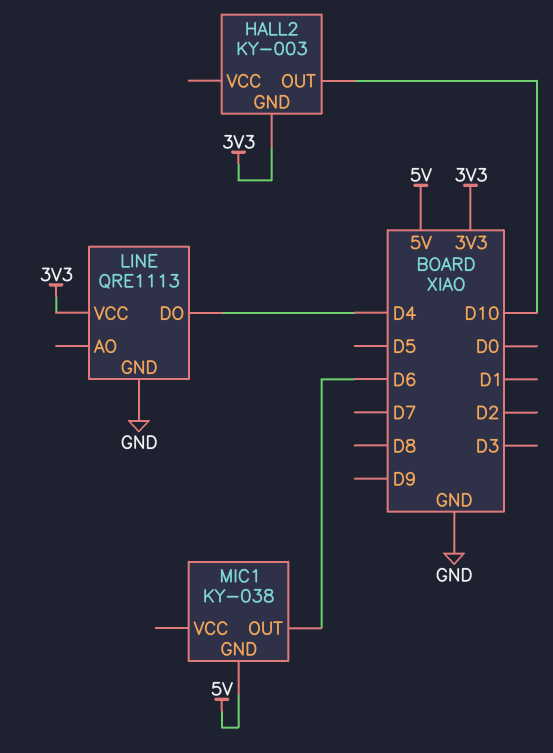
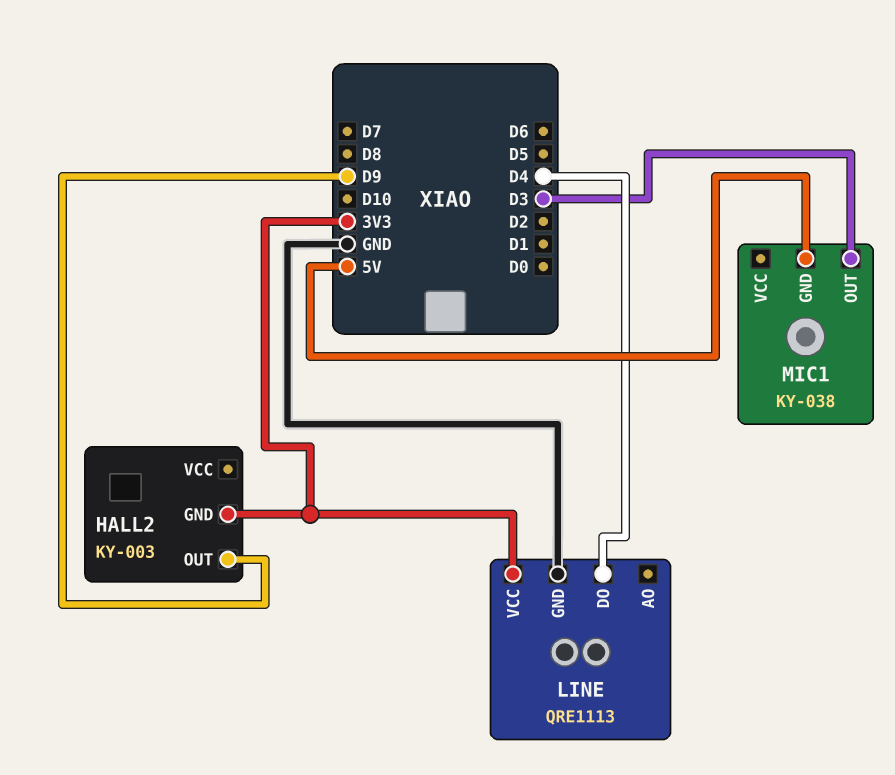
HALL2 pin OUT: D10 -> D9
MIC1 pin OUT: D6 -> D3

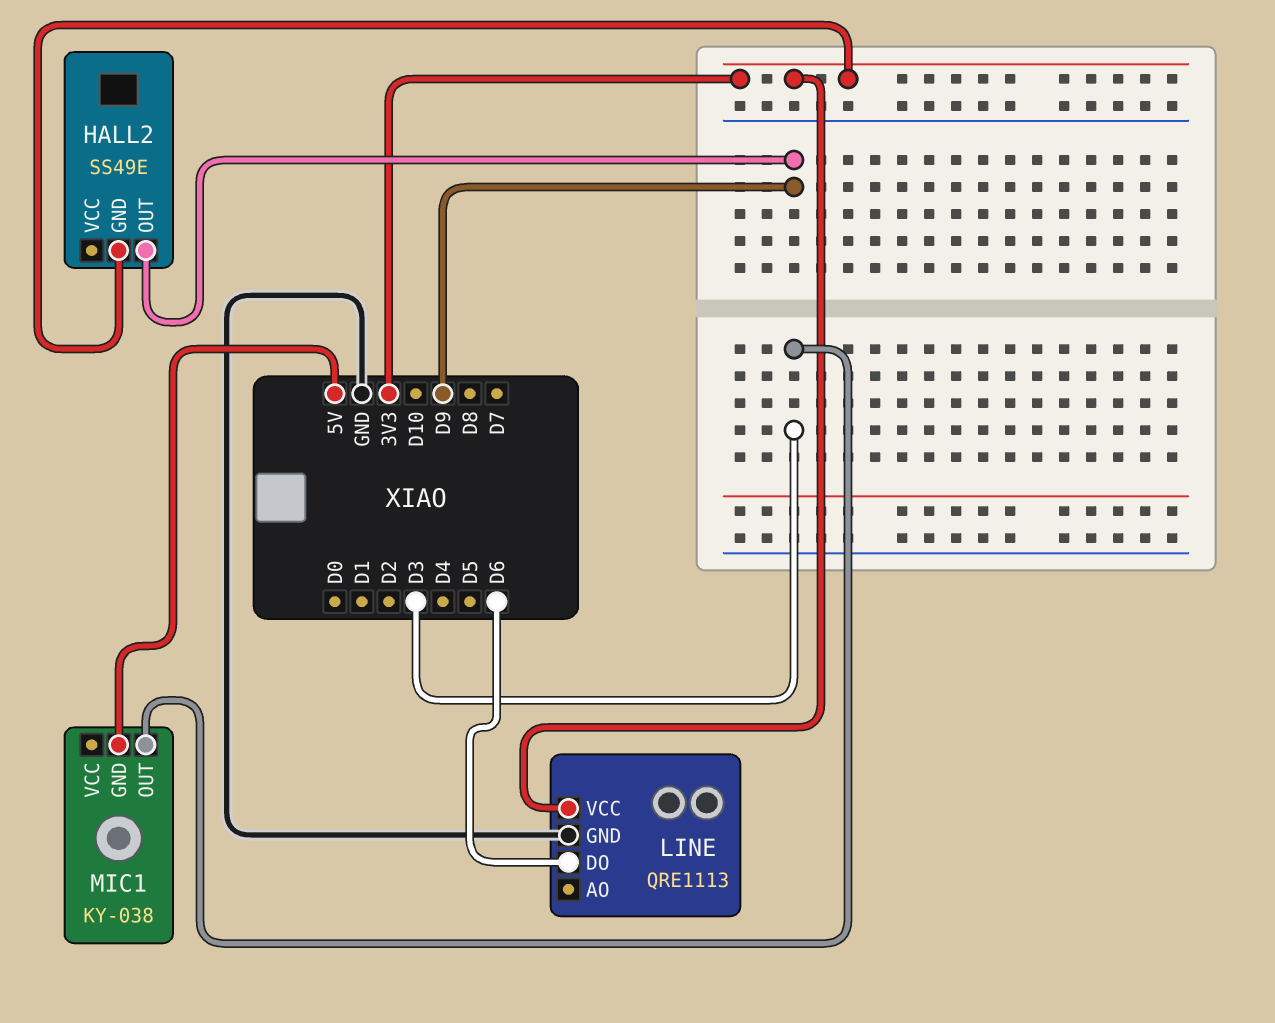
HALL2: KY-003 -> SS49E
LINE pin DO: D4 -> D6

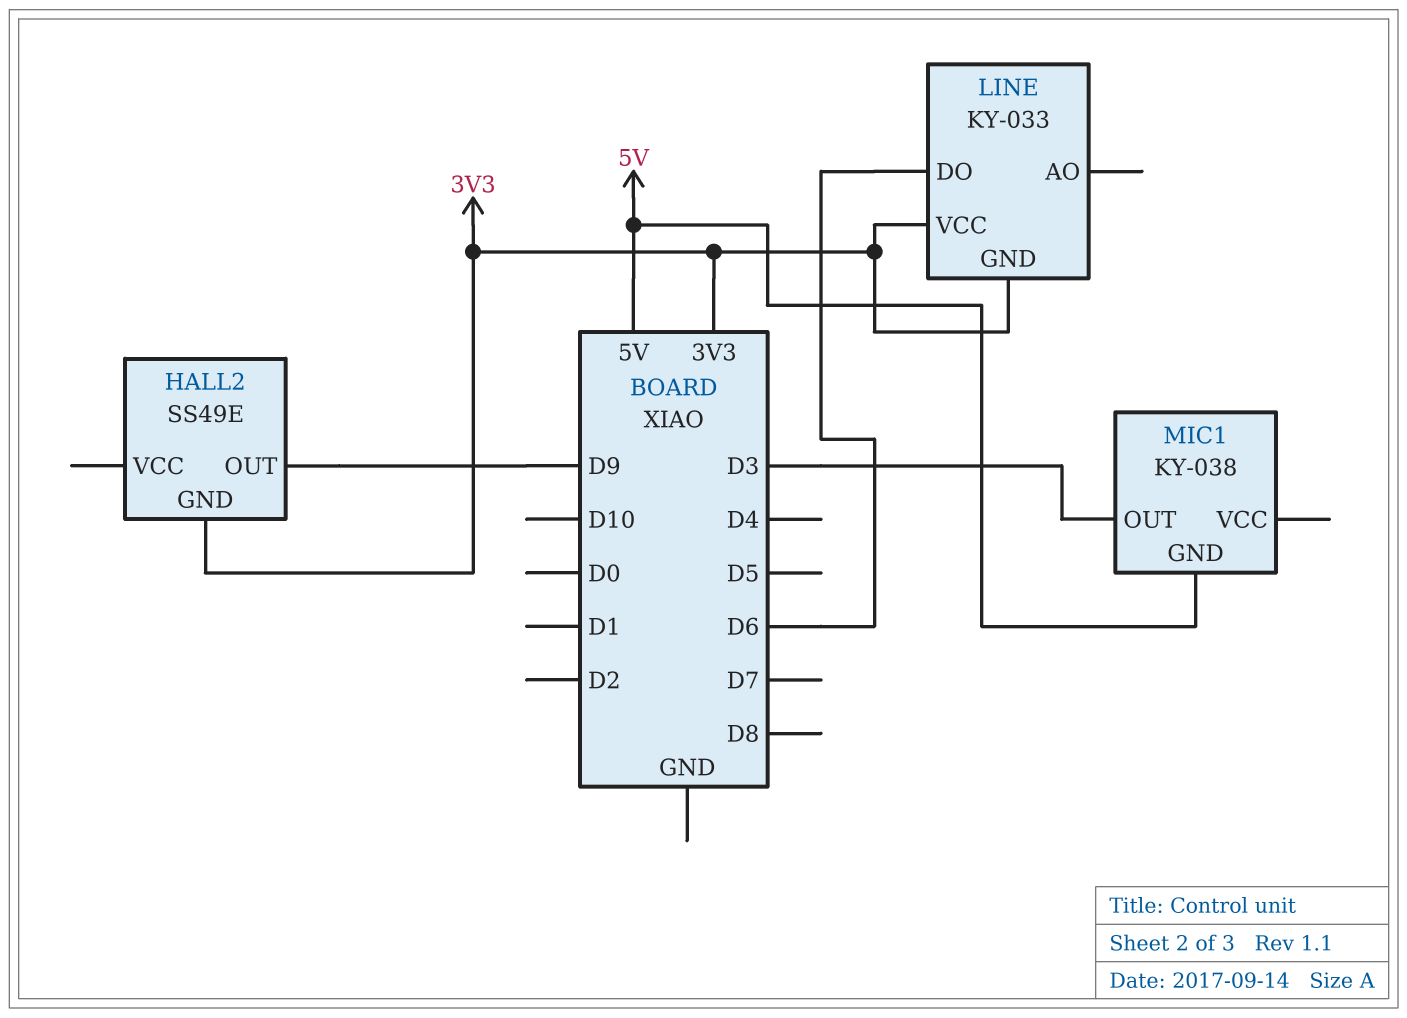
LINE: QRE1113 -> KY-033
LINE pin GND: GND -> 3V3

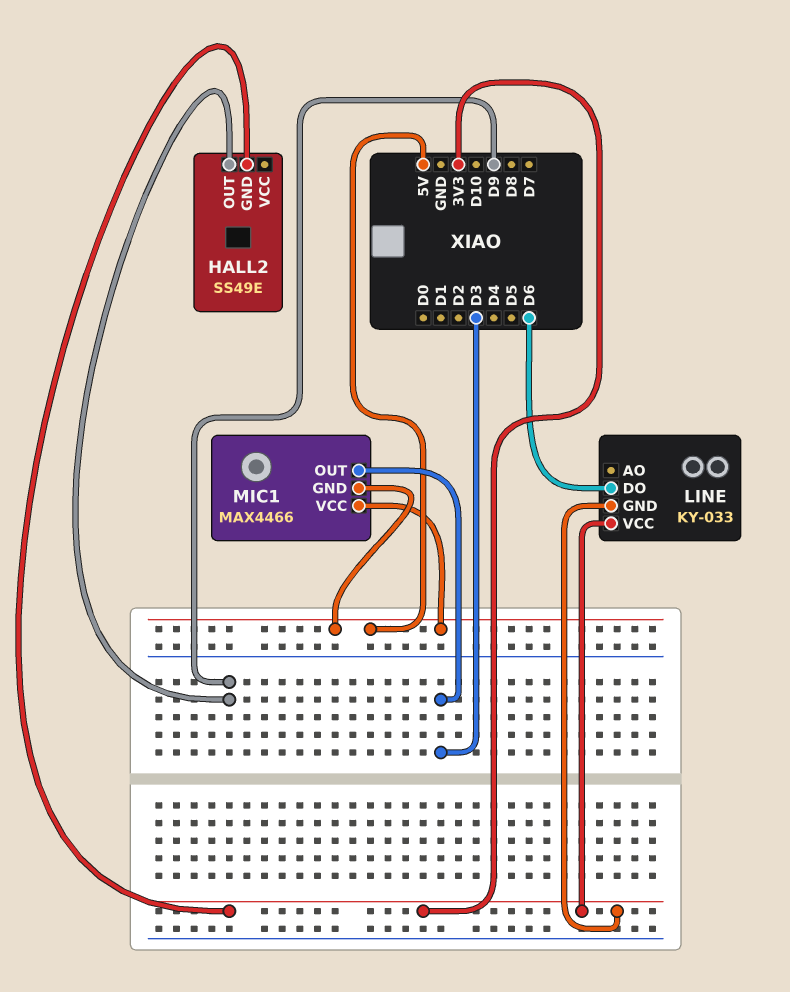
MIC1: KY-038 -> MAX4466
MIC1 pin VCC: none -> 5V

